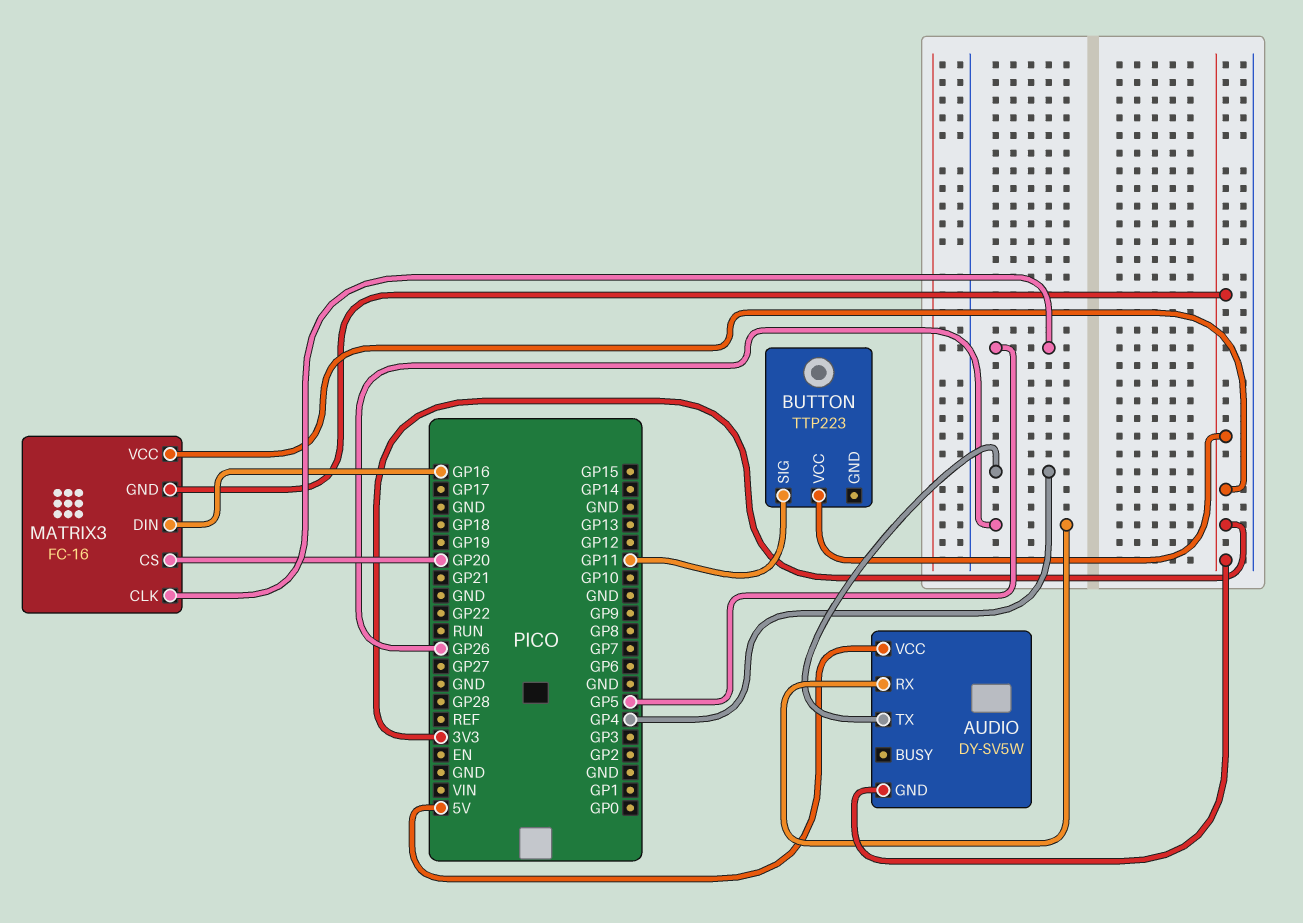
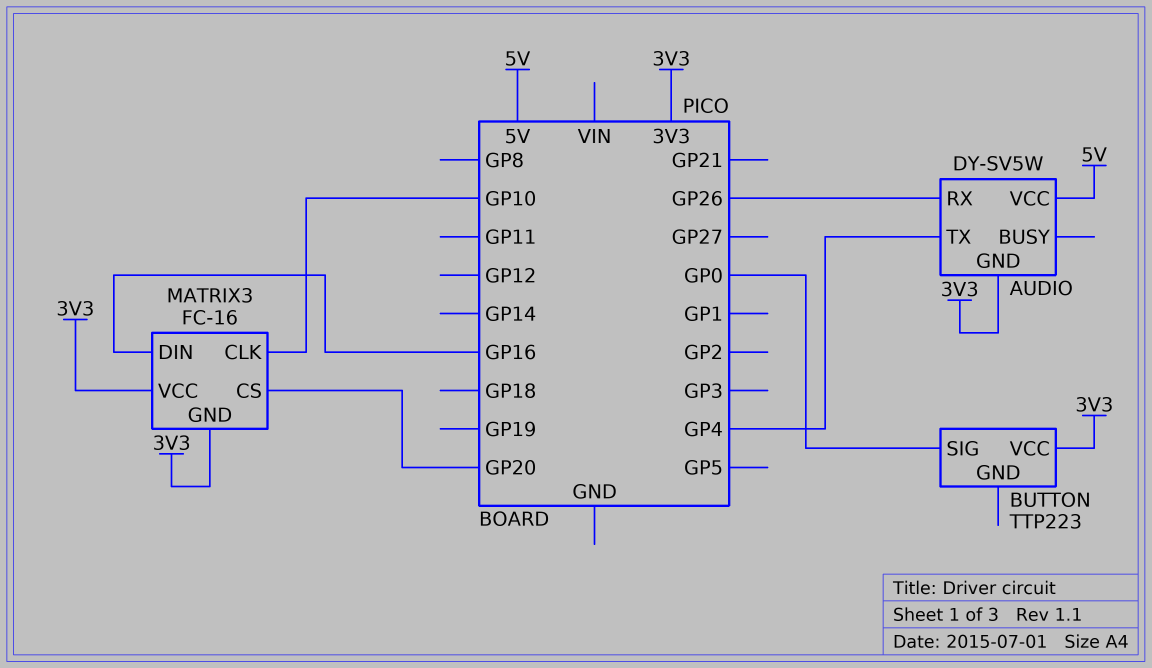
BUTTON pin SIG: GP11 -> GP0
MATRIX3 pin CLK: GP5 -> GP10

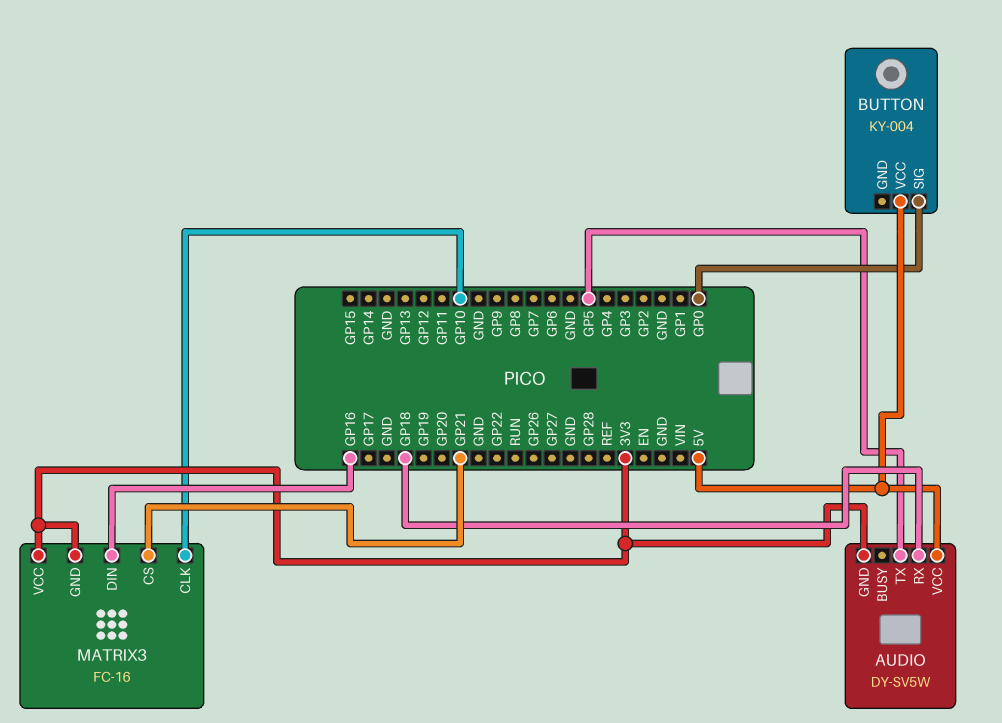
AUDIO pin RX: GP26 -> GP18
AUDIO pin TX: GP4 -> GP5
BUTTON: TTP223 -> KY-004
BUTTON pin VCC: 3V3 -> 5V
MATRIX3 pin CS: GP20 -> GP21

